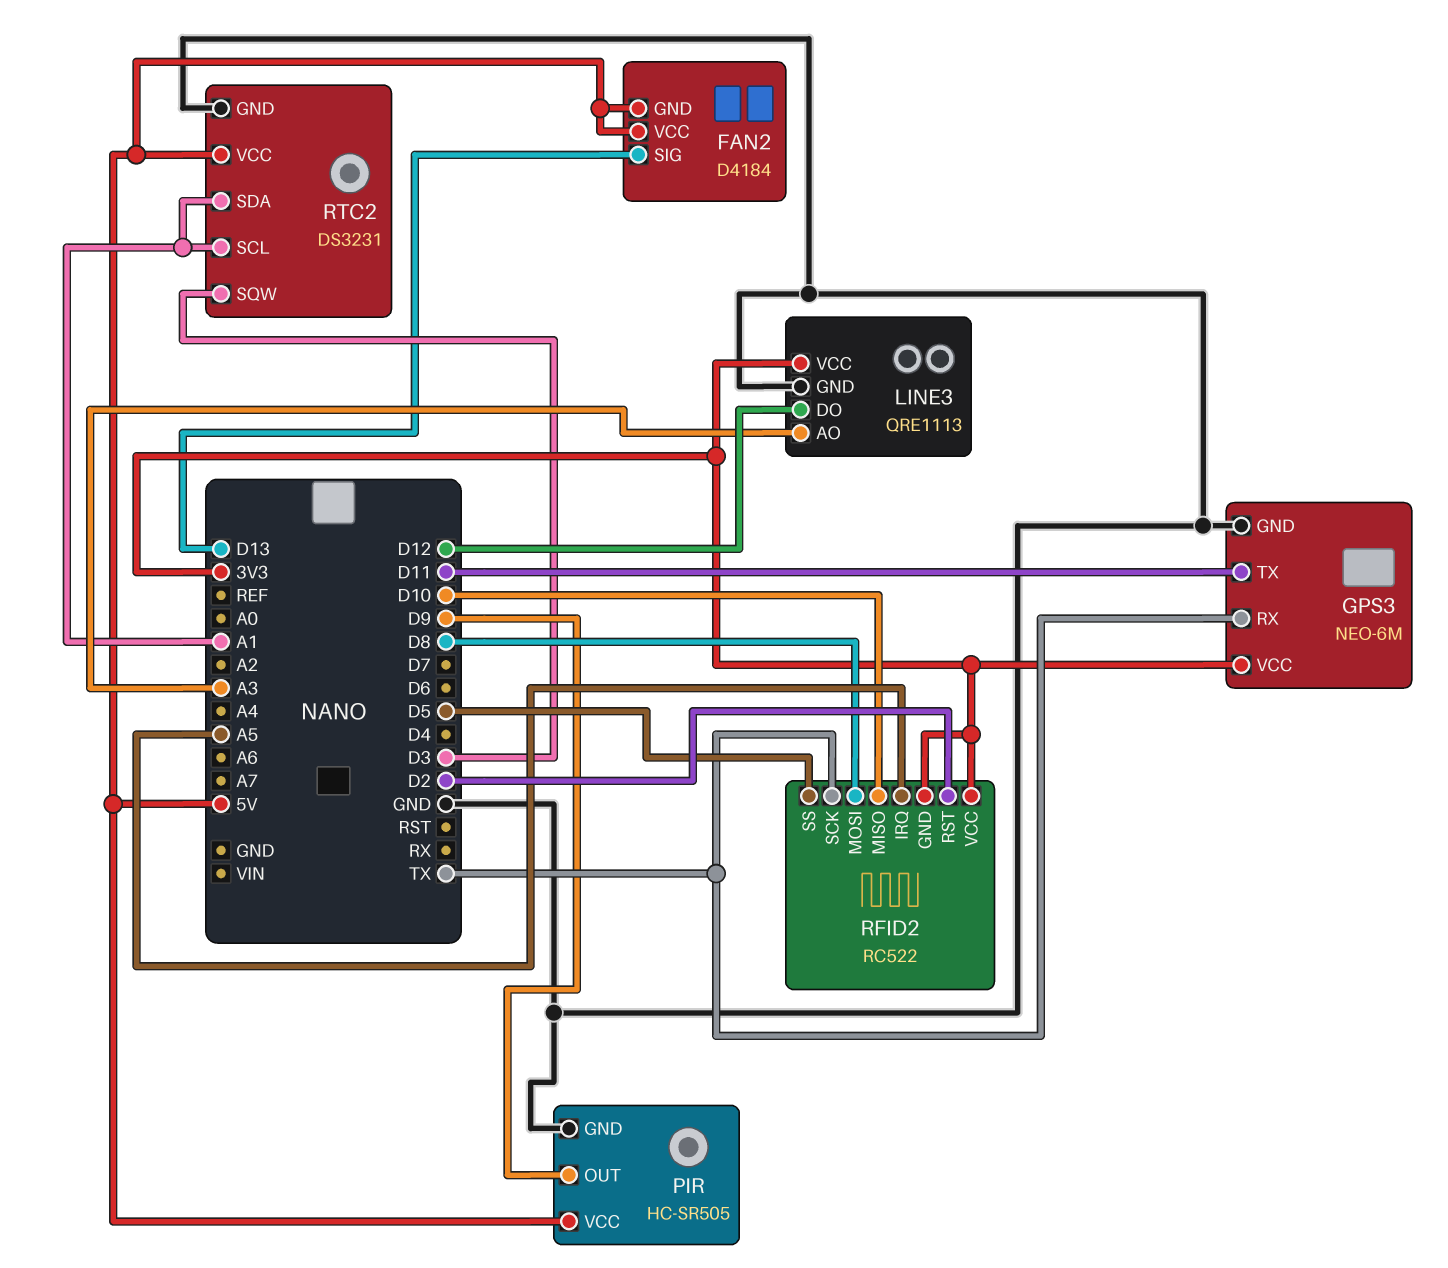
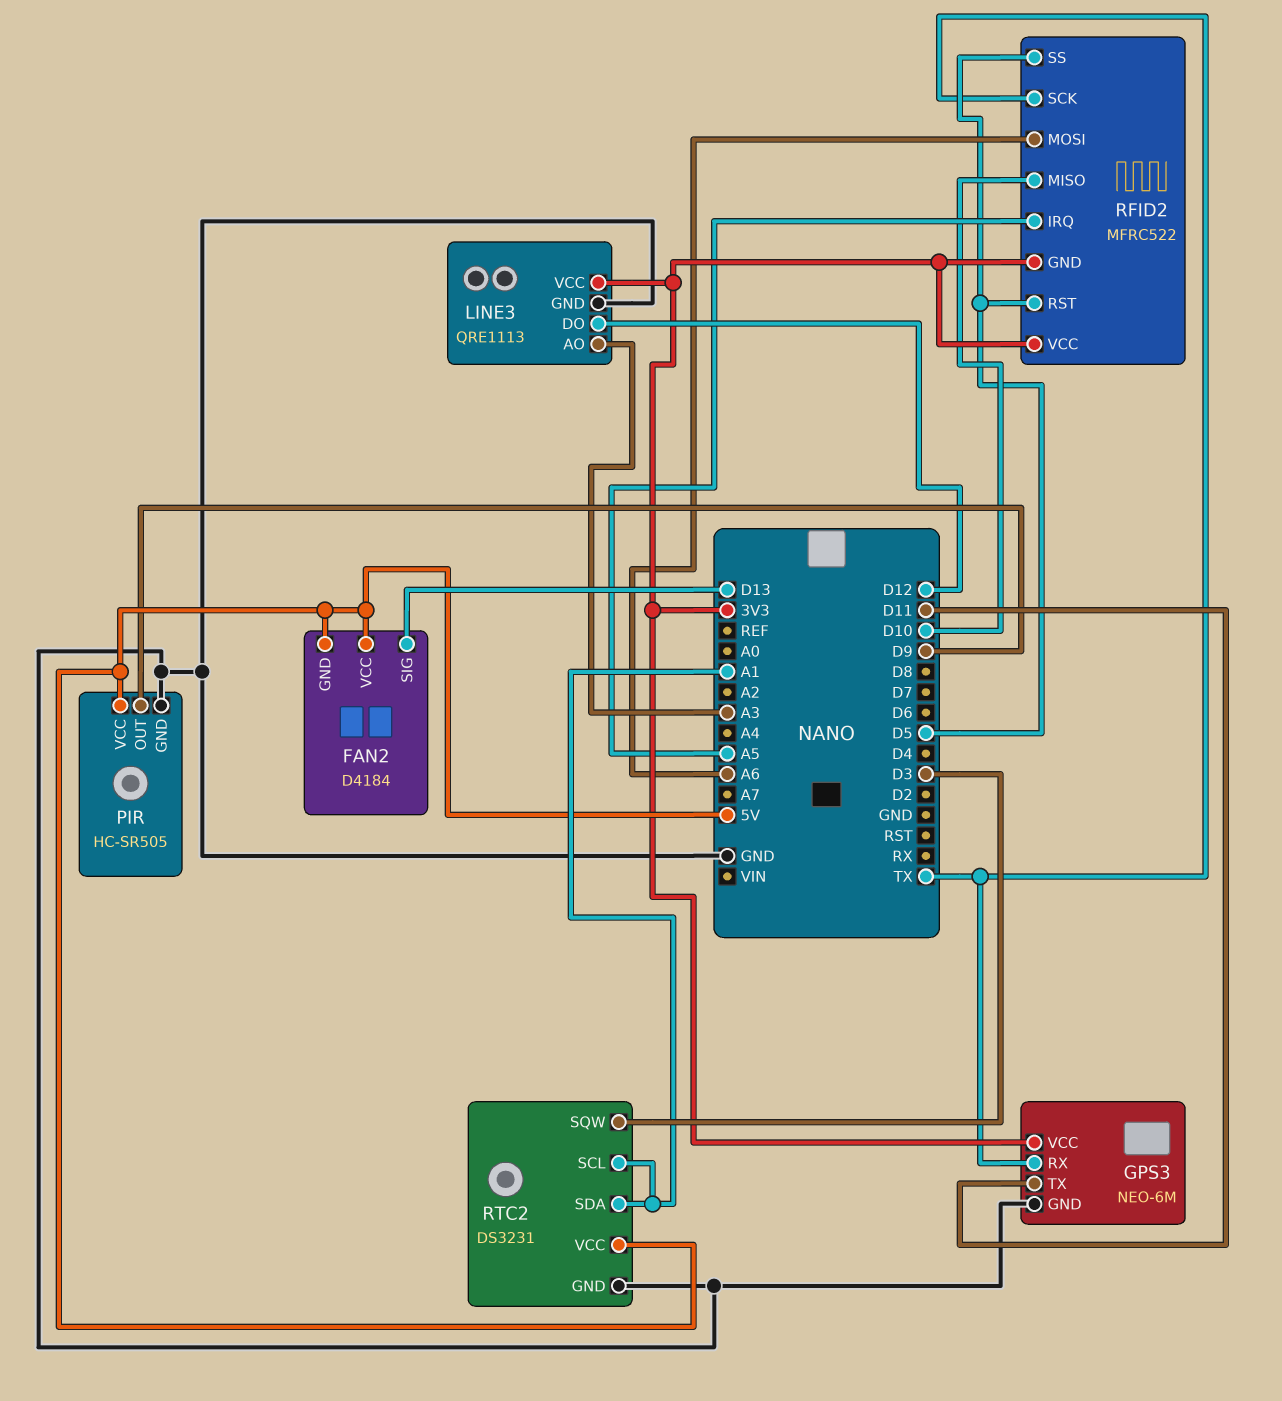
RFID2: RC522 -> MFRC522
RFID2 pin MOSI: D8 -> A6
RFID2 pin RST: D2 -> D5

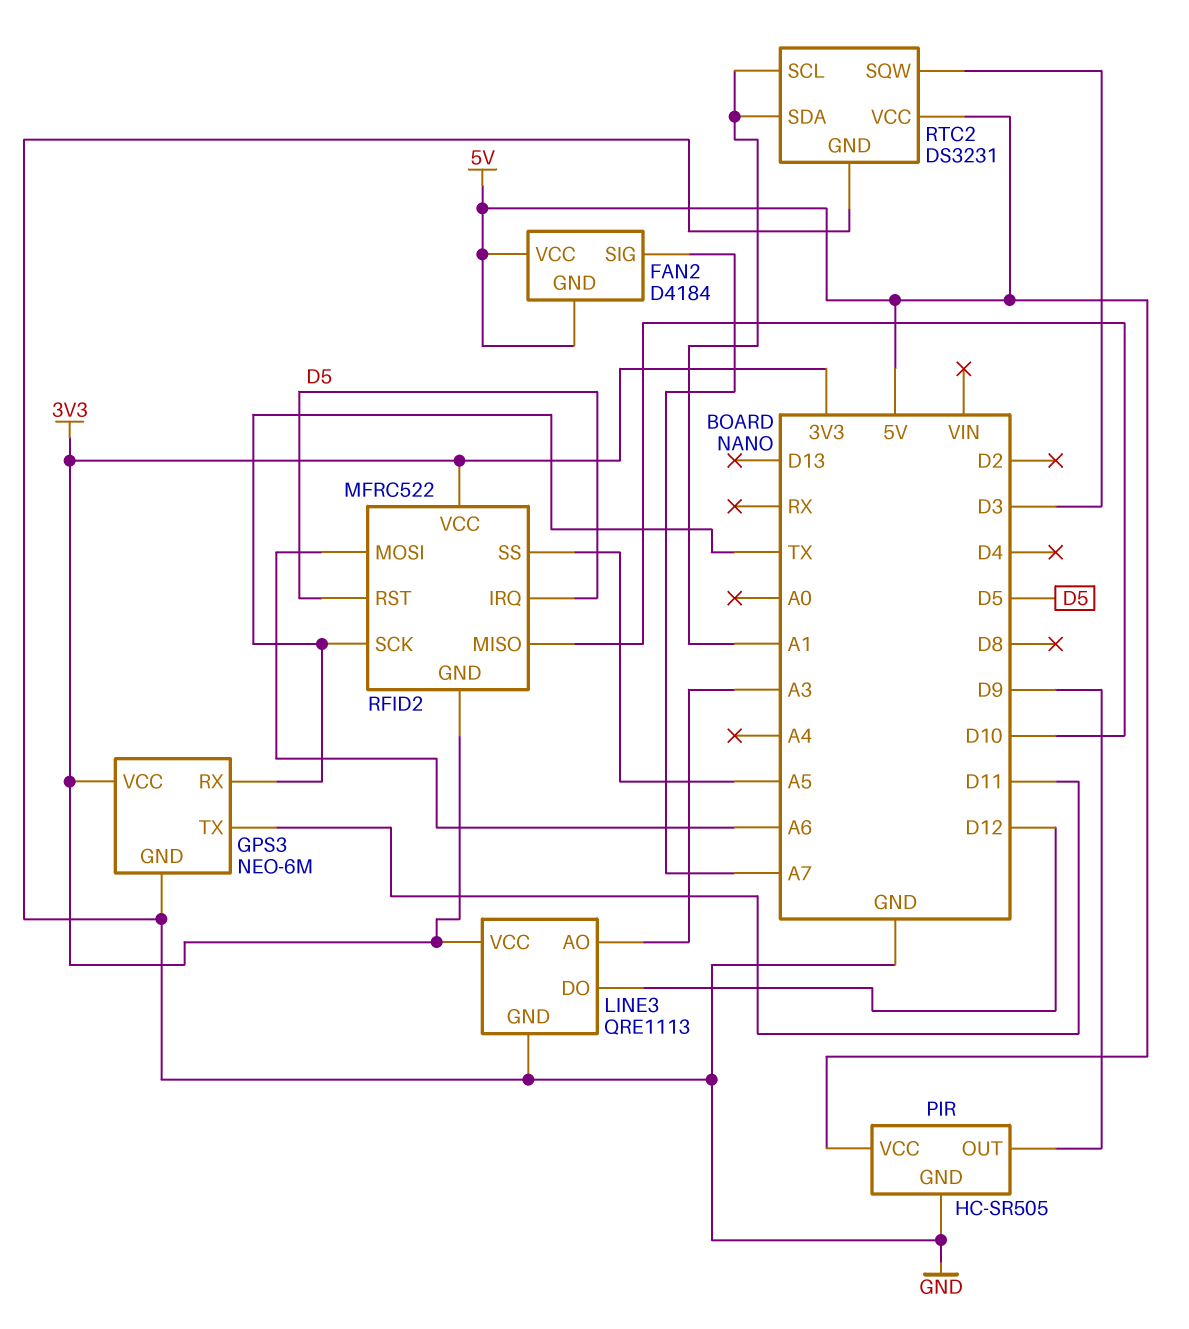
FAN2 pin SIG: D13 -> A7
RFID2 pin IRQ: A5 -> D5
RFID2 pin SS: D5 -> A5

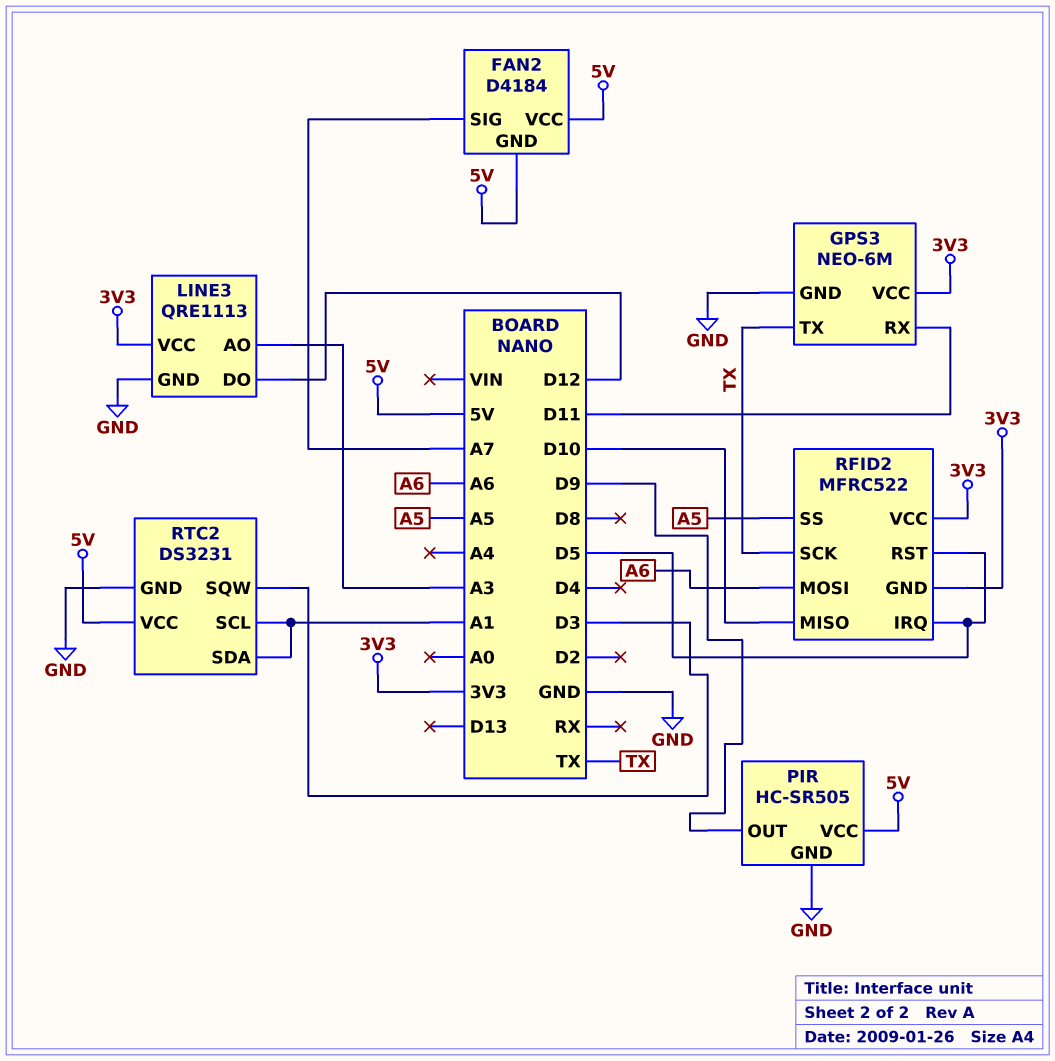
GPS3 pin RX: TX -> D11
GPS3 pin TX: D11 -> TX

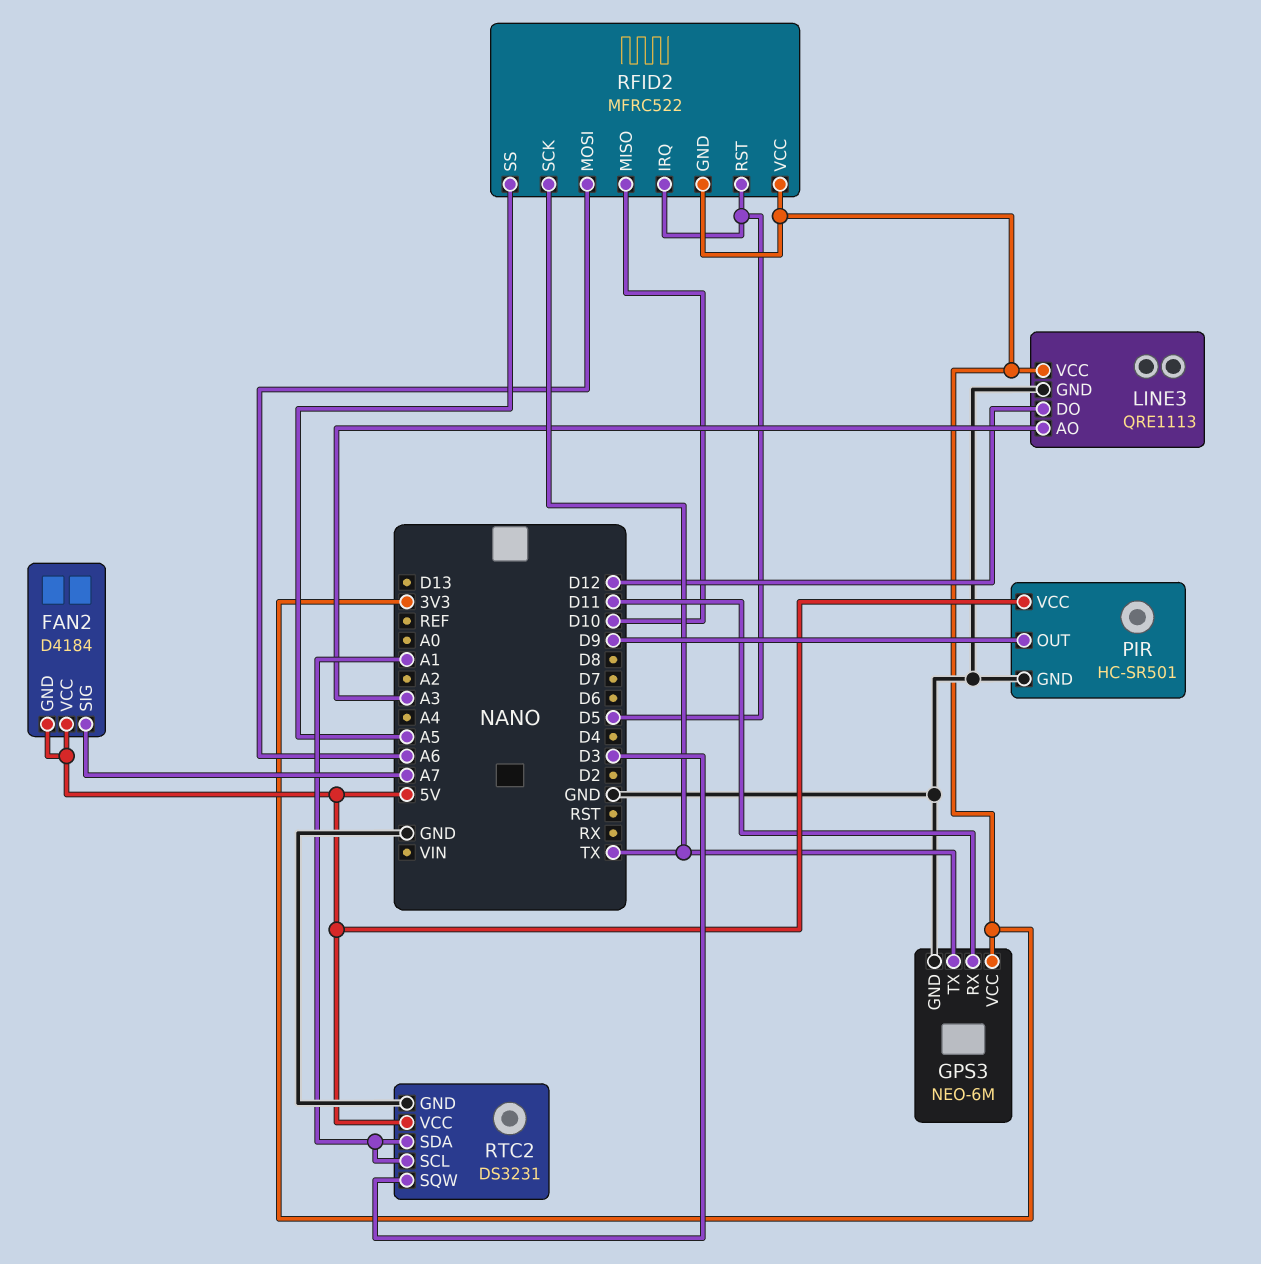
PIR: HC-SR505 -> HC-SR501

